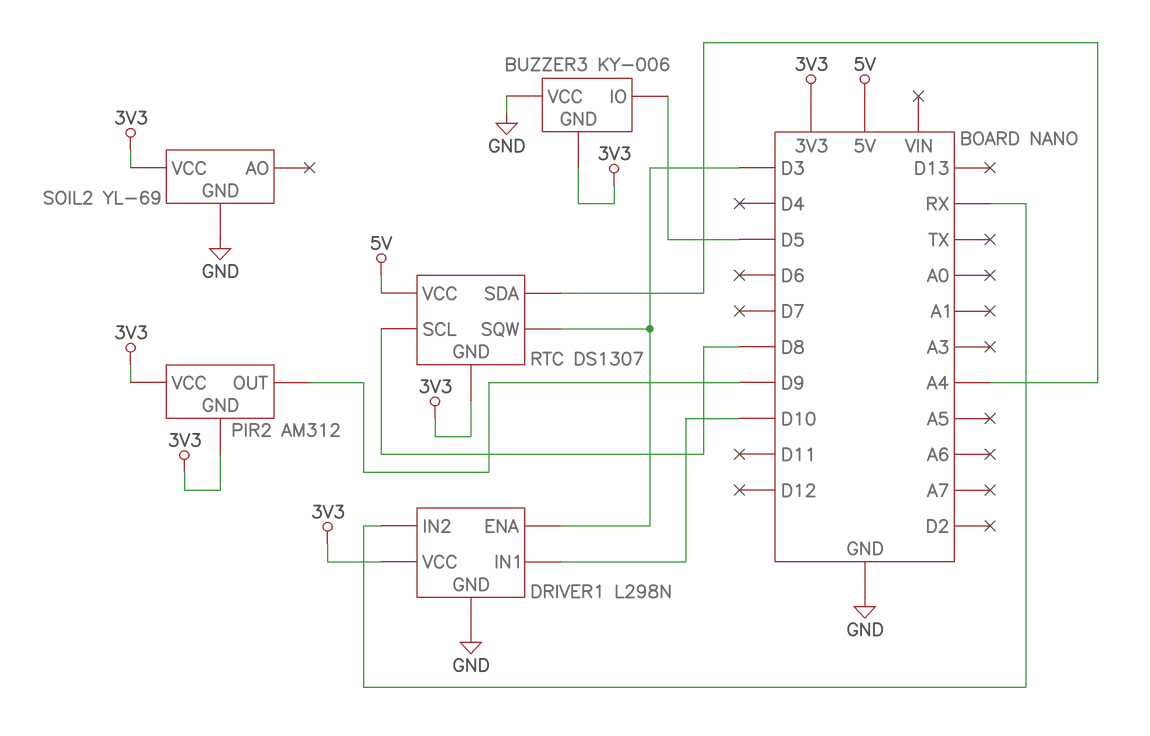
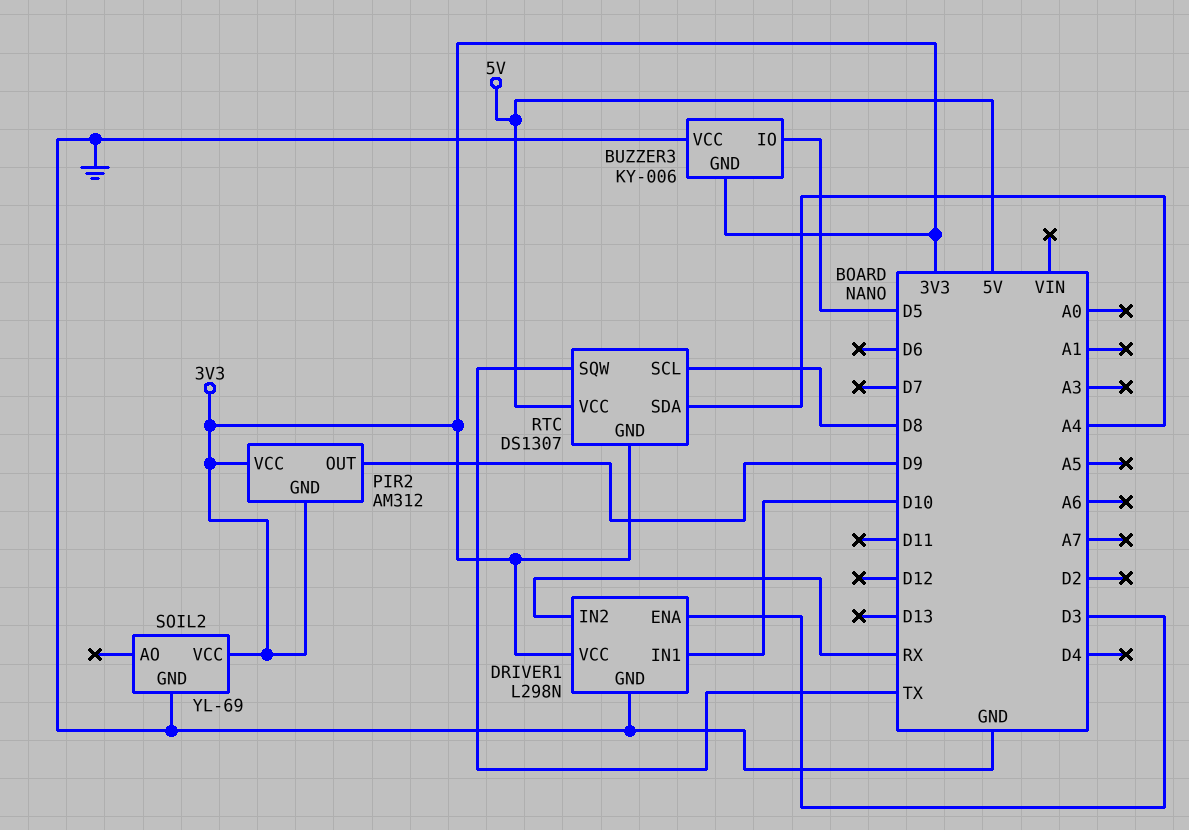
RTC pin SQW: D3 -> TX

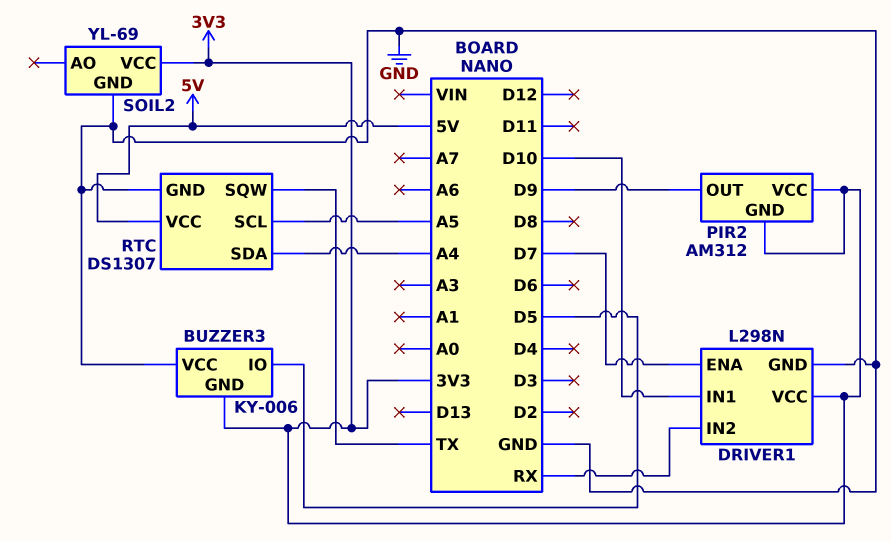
DRIVER1 pin ENA: D3 -> D7
RTC pin GND: 3V3 -> GND
RTC pin SCL: D8 -> A5

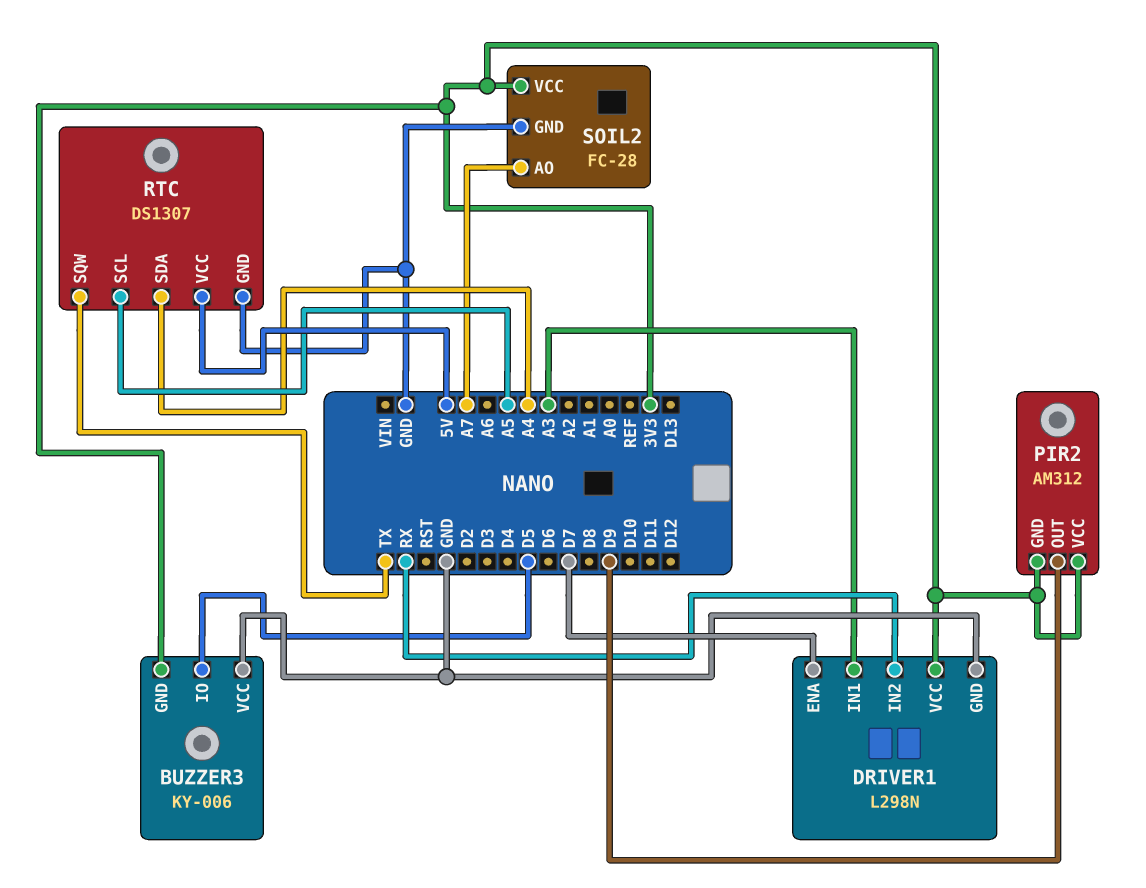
DRIVER1 pin IN1: D10 -> A3
SOIL2: YL-69 -> FC-28
SOIL2 pin AO: none -> A7

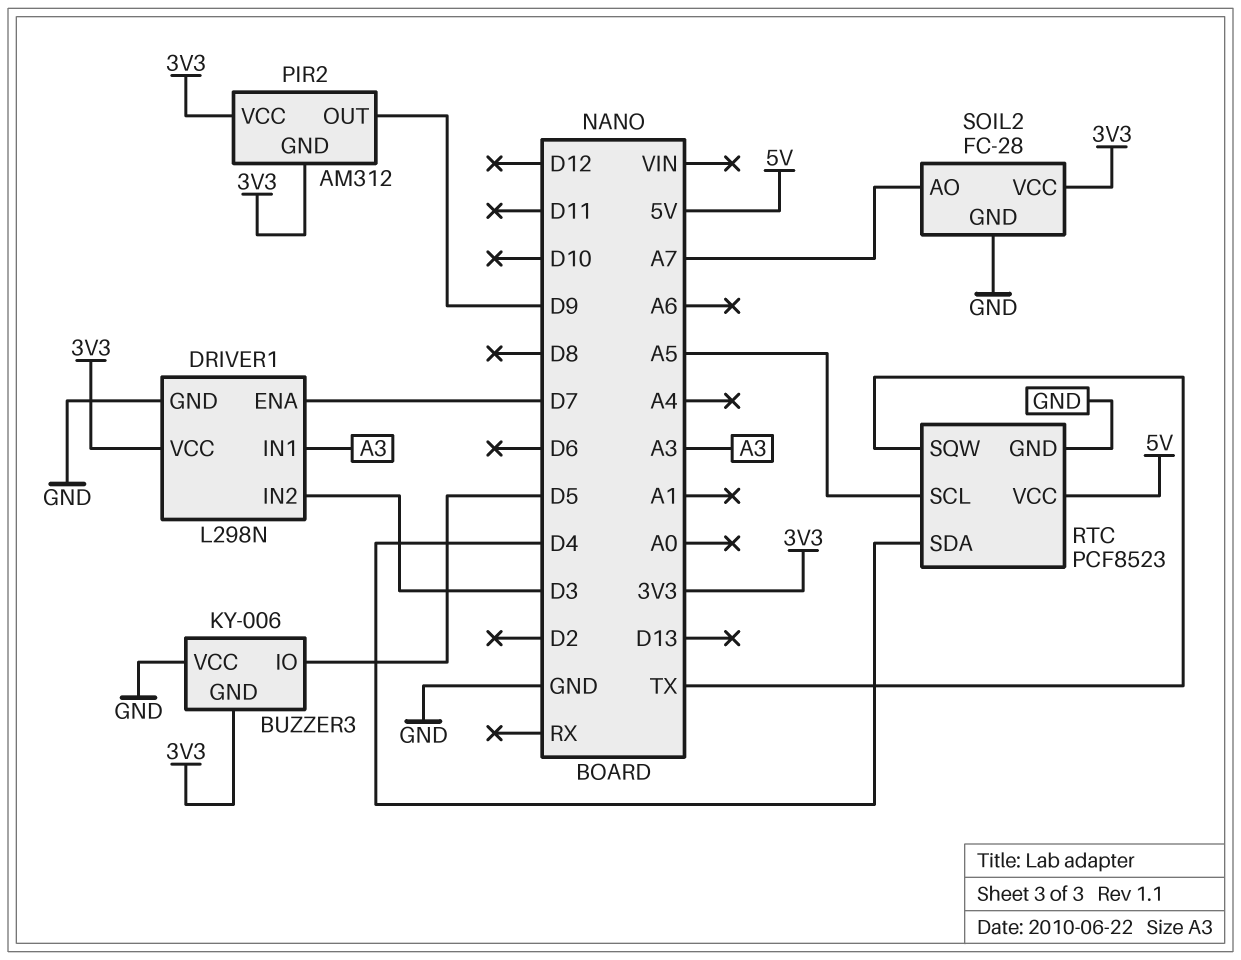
DRIVER1 pin IN2: RX -> D3
RTC: DS1307 -> PCF8523
RTC pin SDA: A4 -> D4

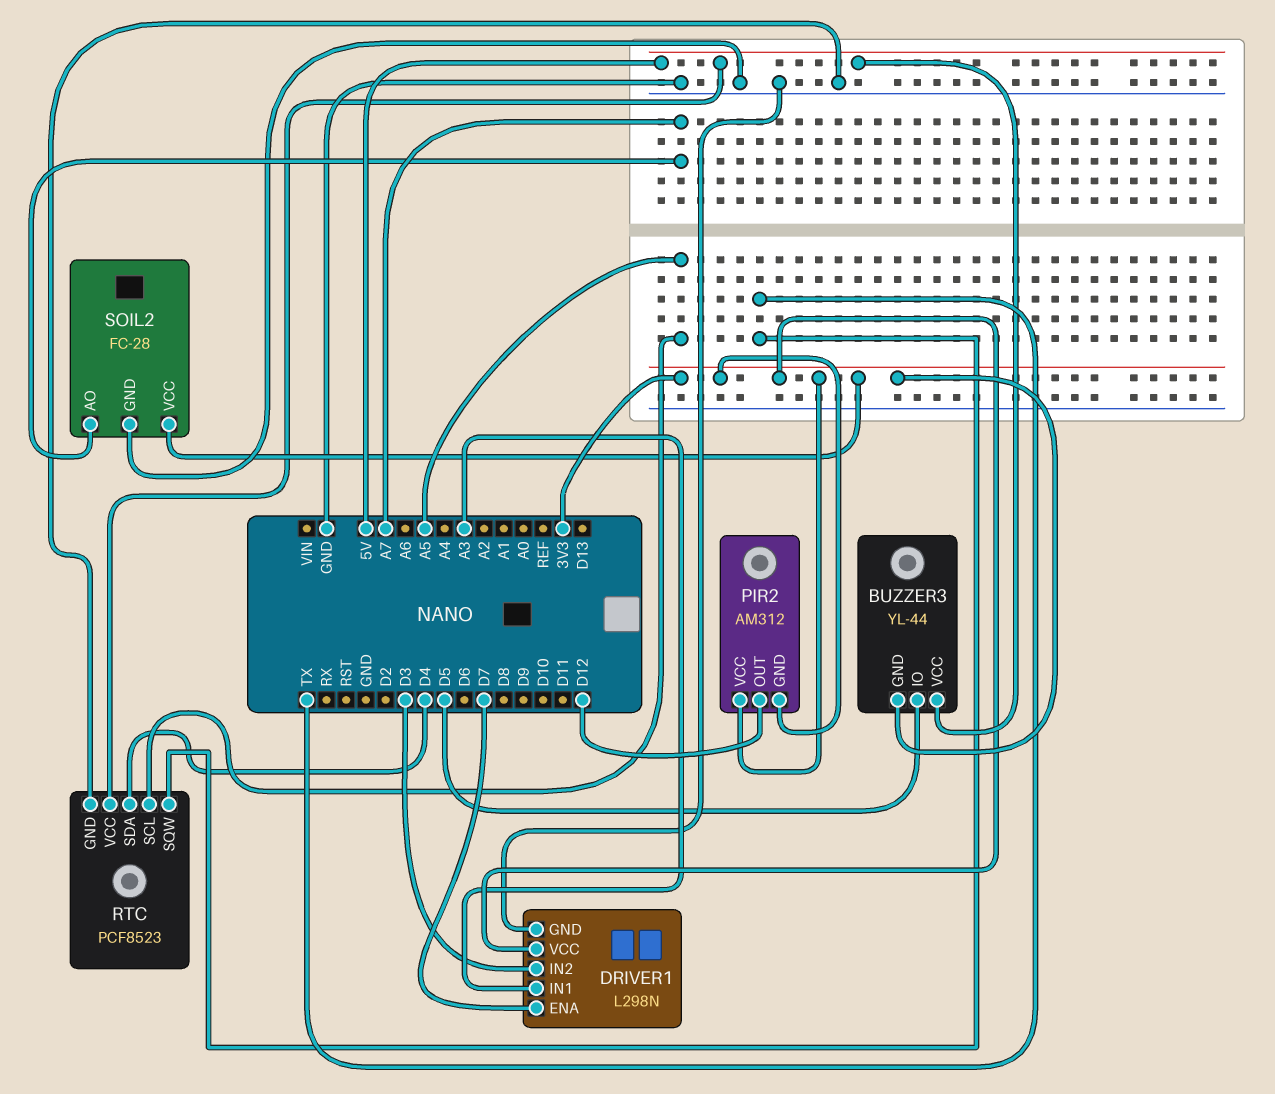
BUZZER3: KY-006 -> YL-44
BUZZER3 pin VCC: GND -> 5V
PIR2 pin OUT: D9 -> D12

